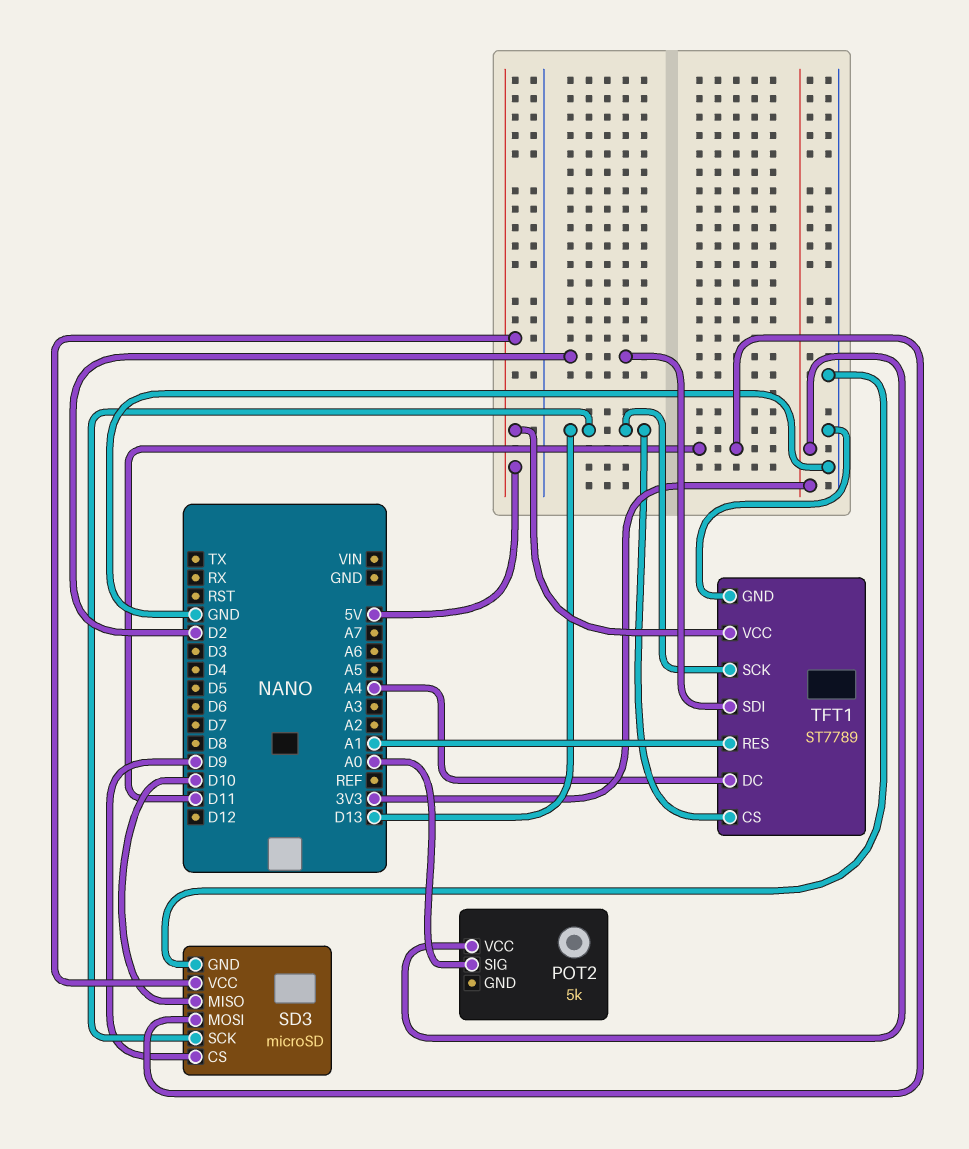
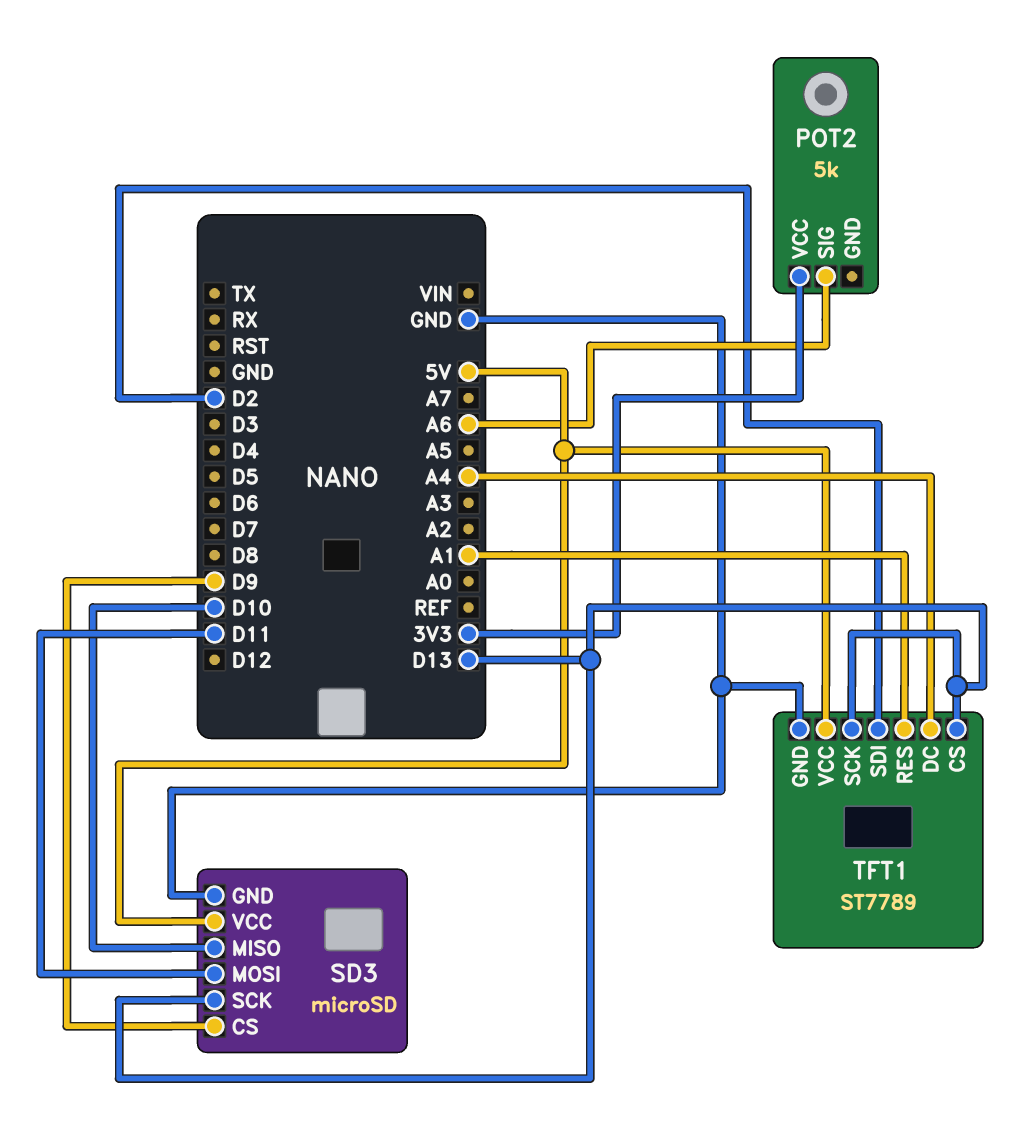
POT2 pin SIG: A0 -> A6

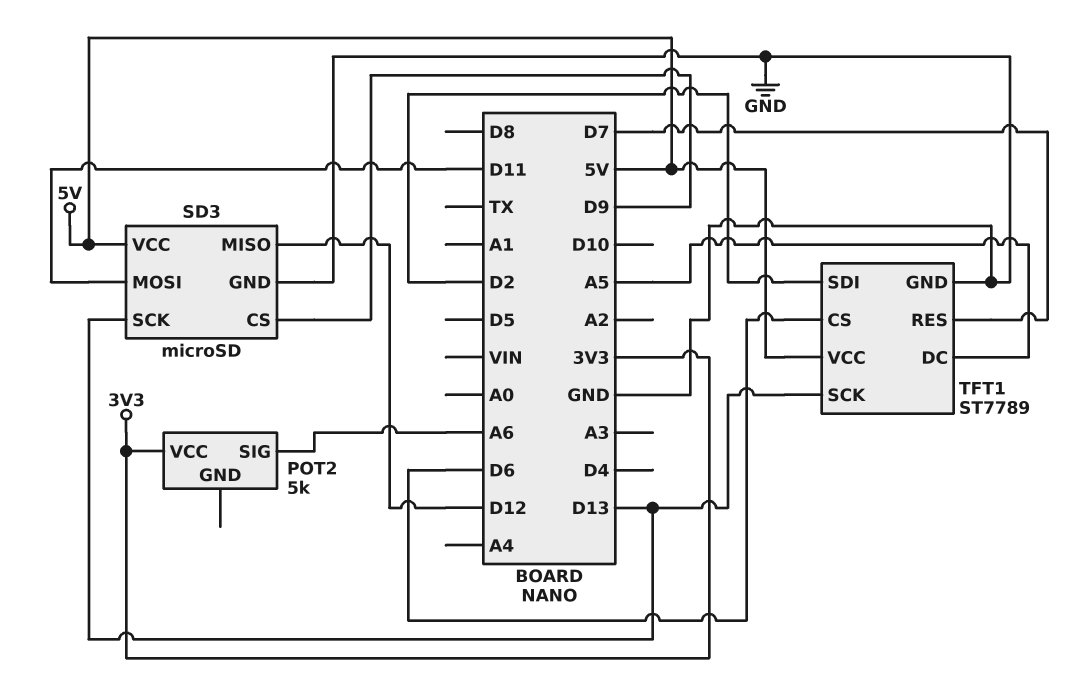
SD3 pin MISO: D10 -> D12
TFT1 pin CS: D13 -> D6
TFT1 pin DC: A4 -> A5
TFT1 pin RES: A1 -> D7

